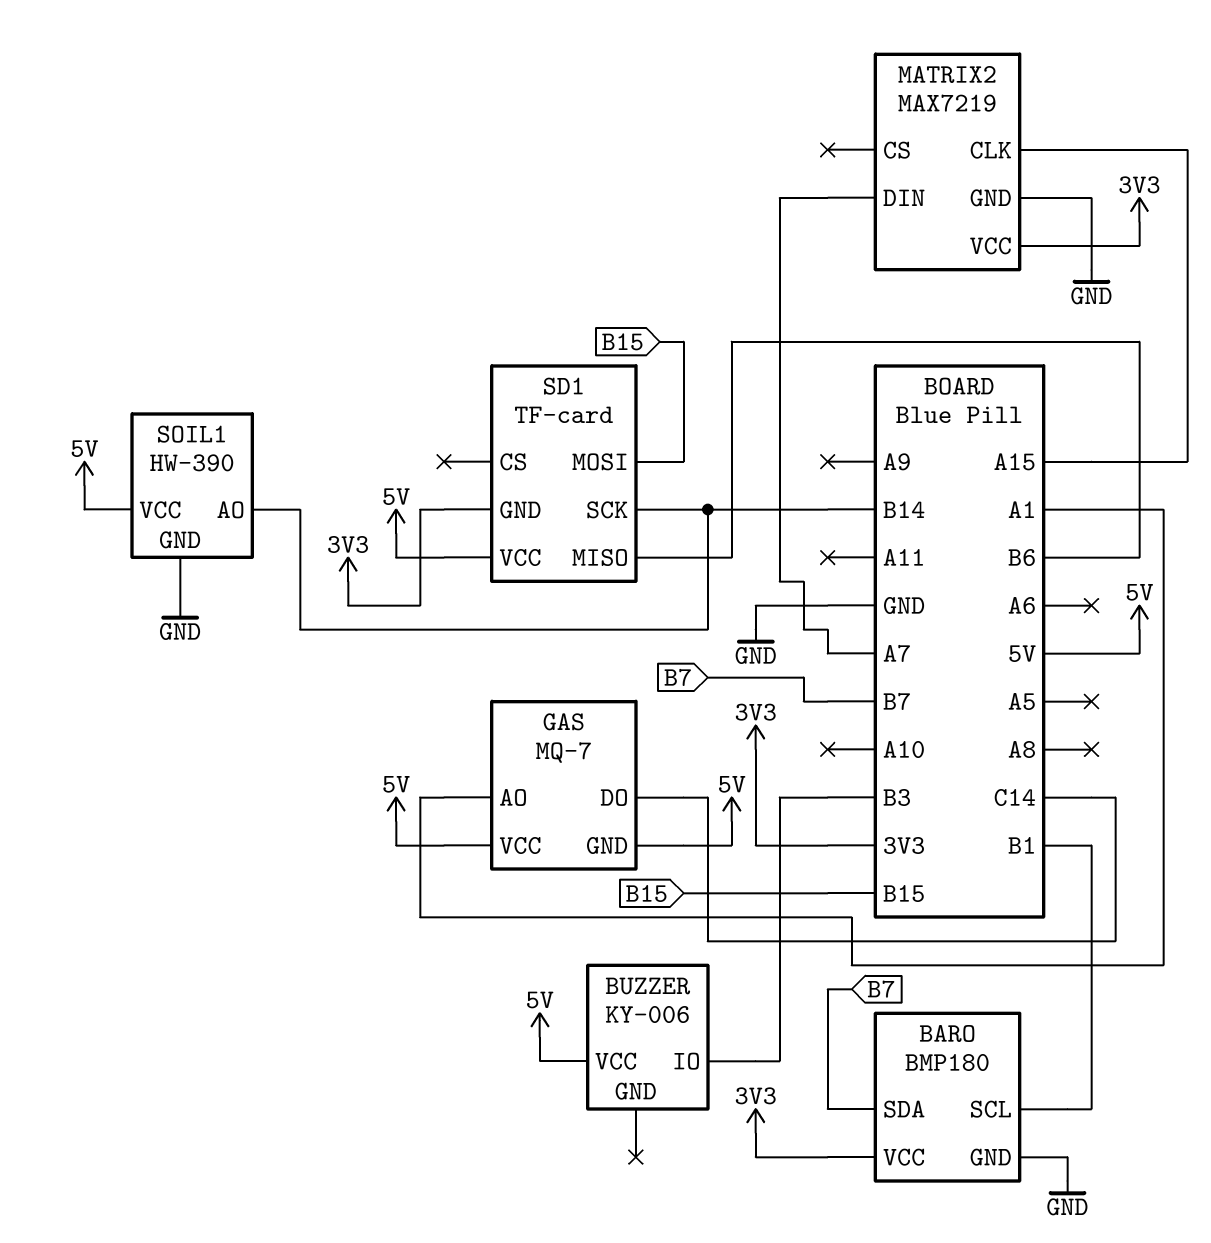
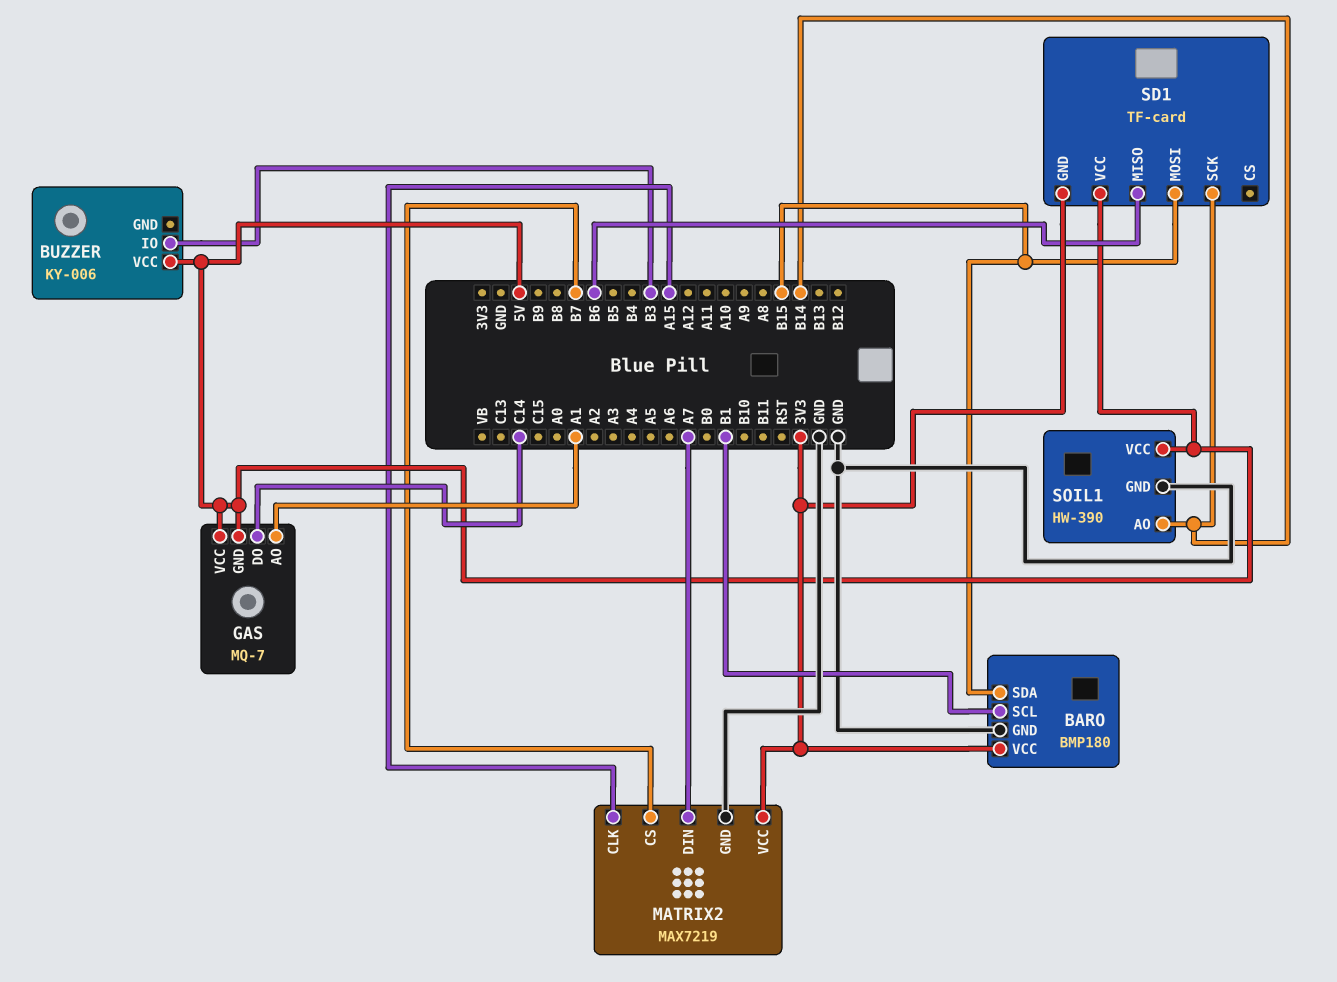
BARO pin SDA: B7 -> B15
MATRIX2 pin CS: none -> B7

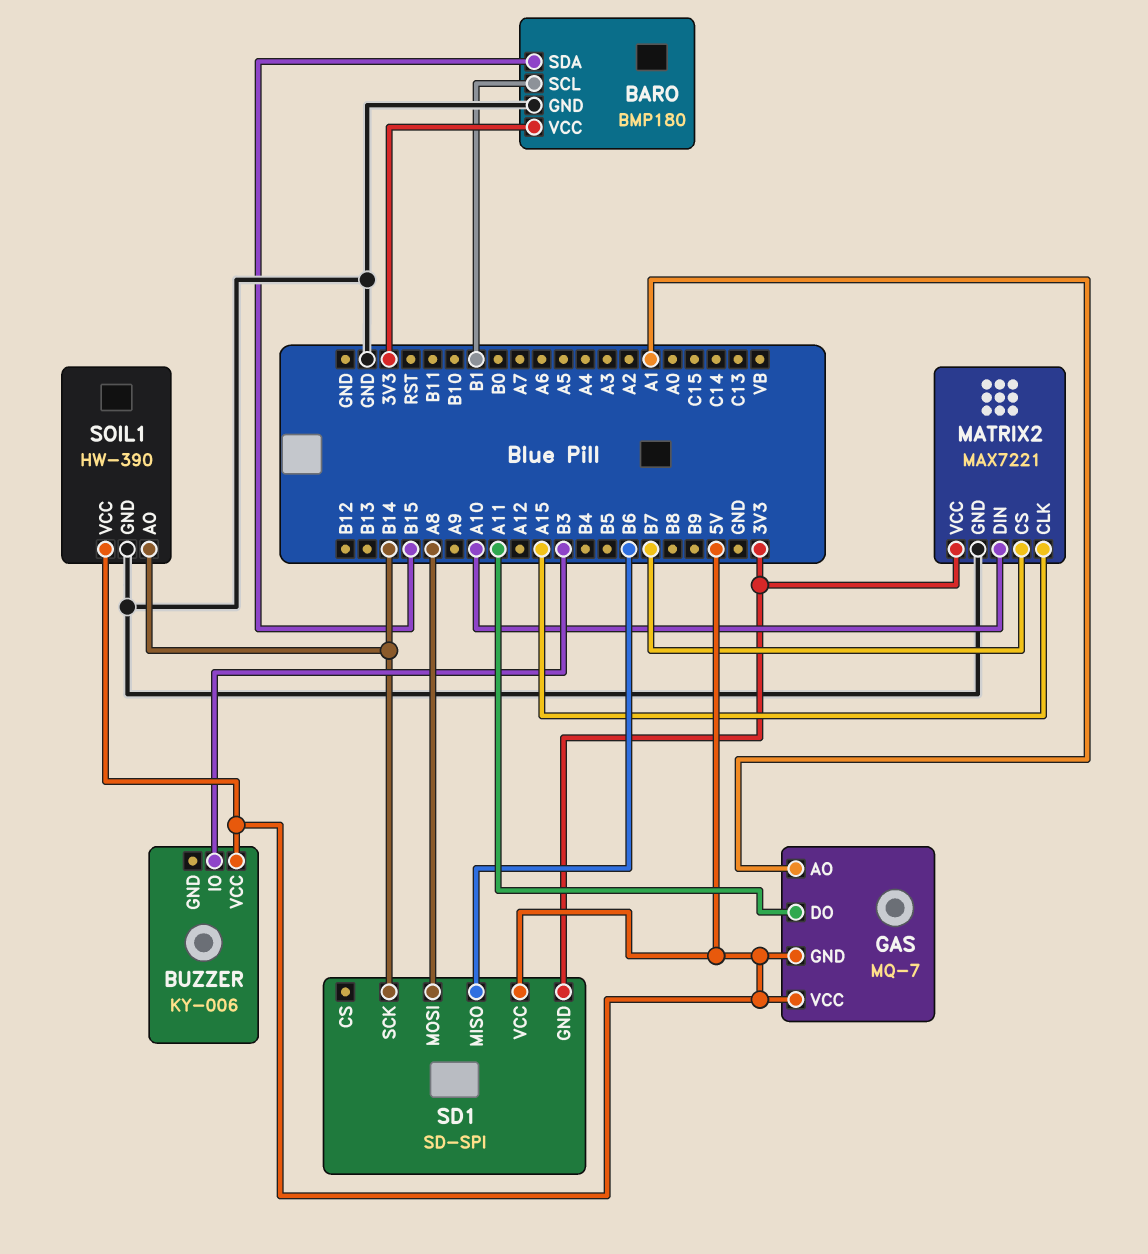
GAS pin DO: C14 -> A11
MATRIX2: MAX7219 -> MAX7221
MATRIX2 pin DIN: A7 -> A10
SD1: TF-card -> SD-SPI
SD1 pin MOSI: B15 -> A8

